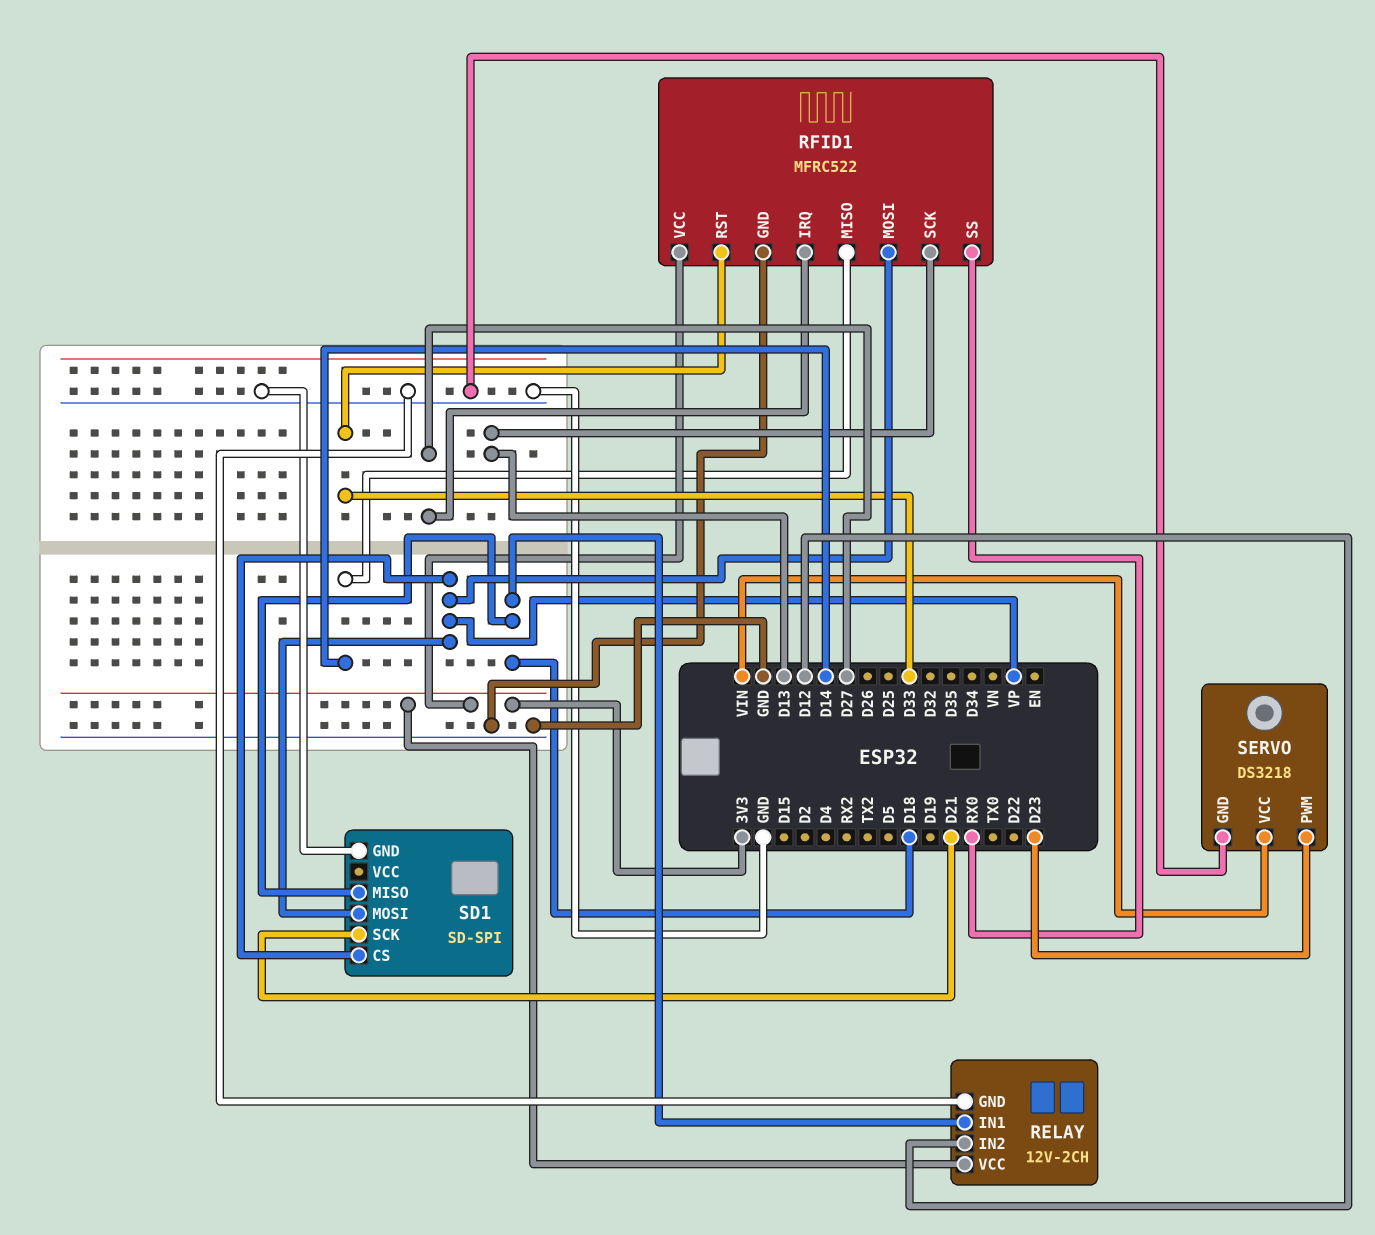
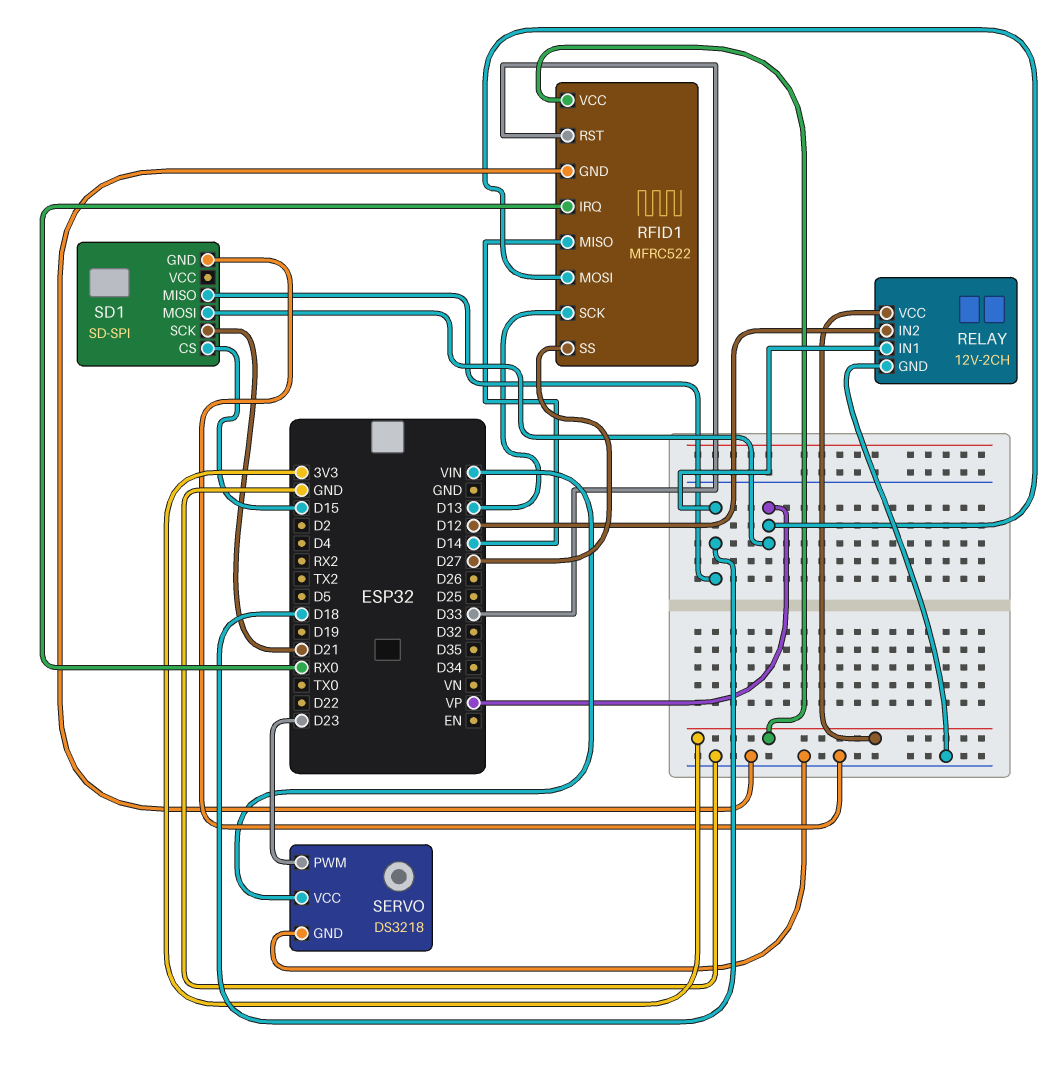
RFID1 pin IRQ: D27 -> RX0
RFID1 pin SS: RX0 -> D27
SD1 pin CS: VP -> D15

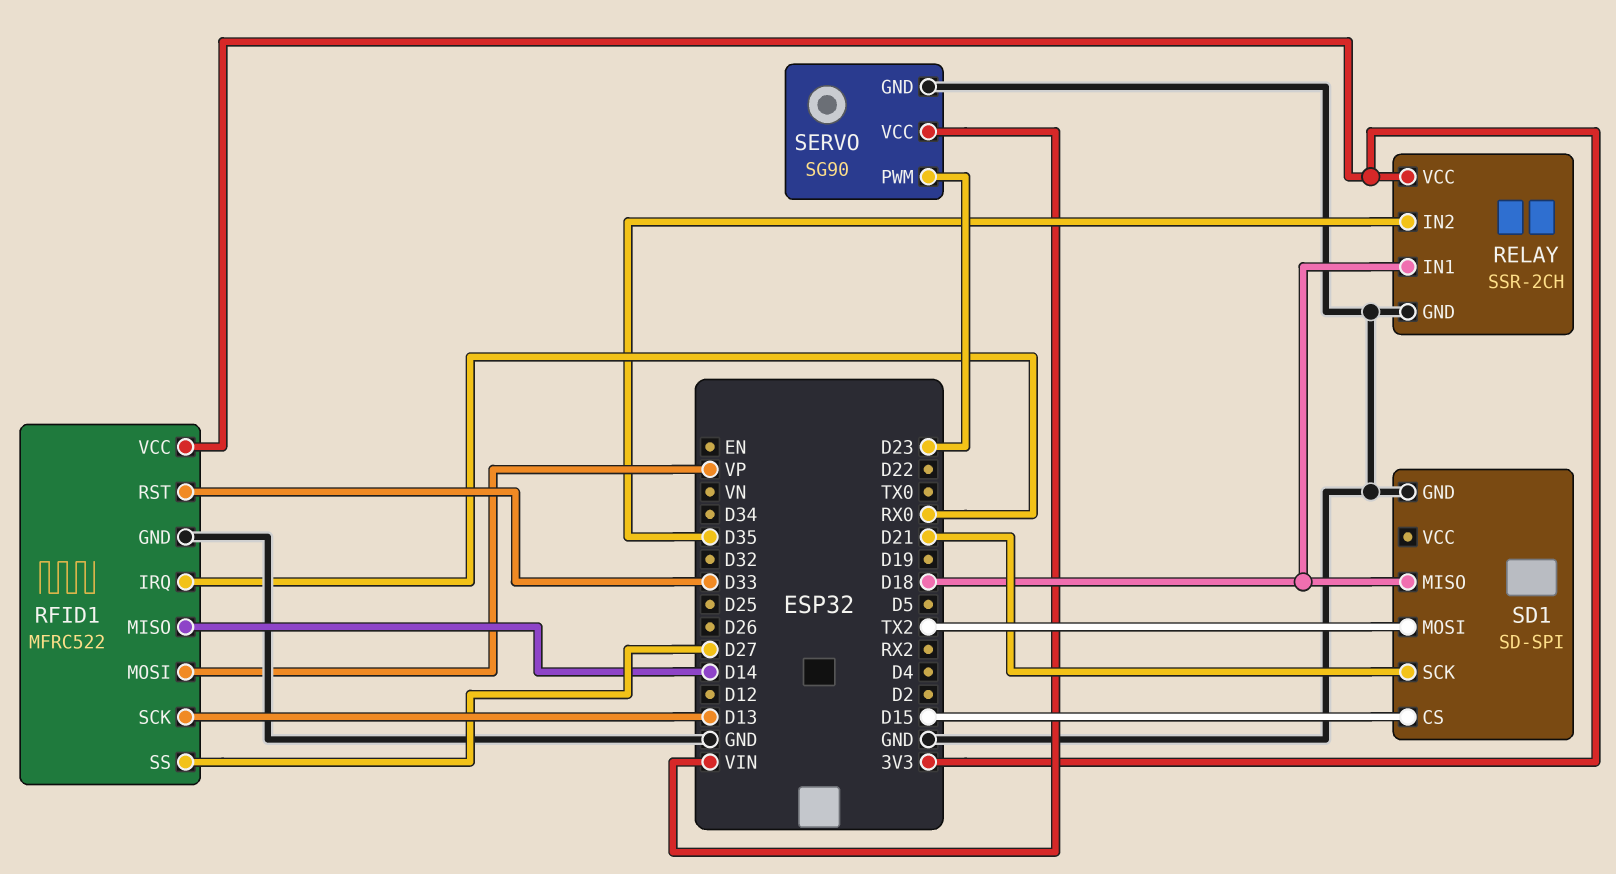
RELAY: 12V-2CH -> SSR-2CH
RELAY pin IN2: D12 -> D35
SD1 pin MOSI: VP -> TX2
SERVO: DS3218 -> SG90

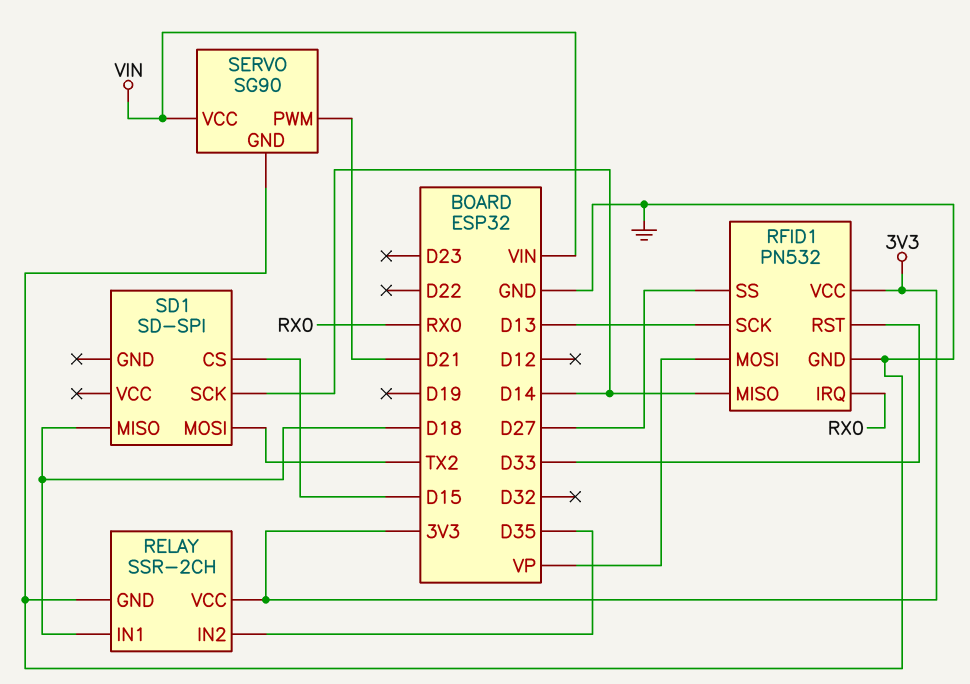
RFID1: MFRC522 -> PN532
SD1 pin GND: GND -> none
SD1 pin SCK: D21 -> D14
SERVO pin PWM: D23 -> D21

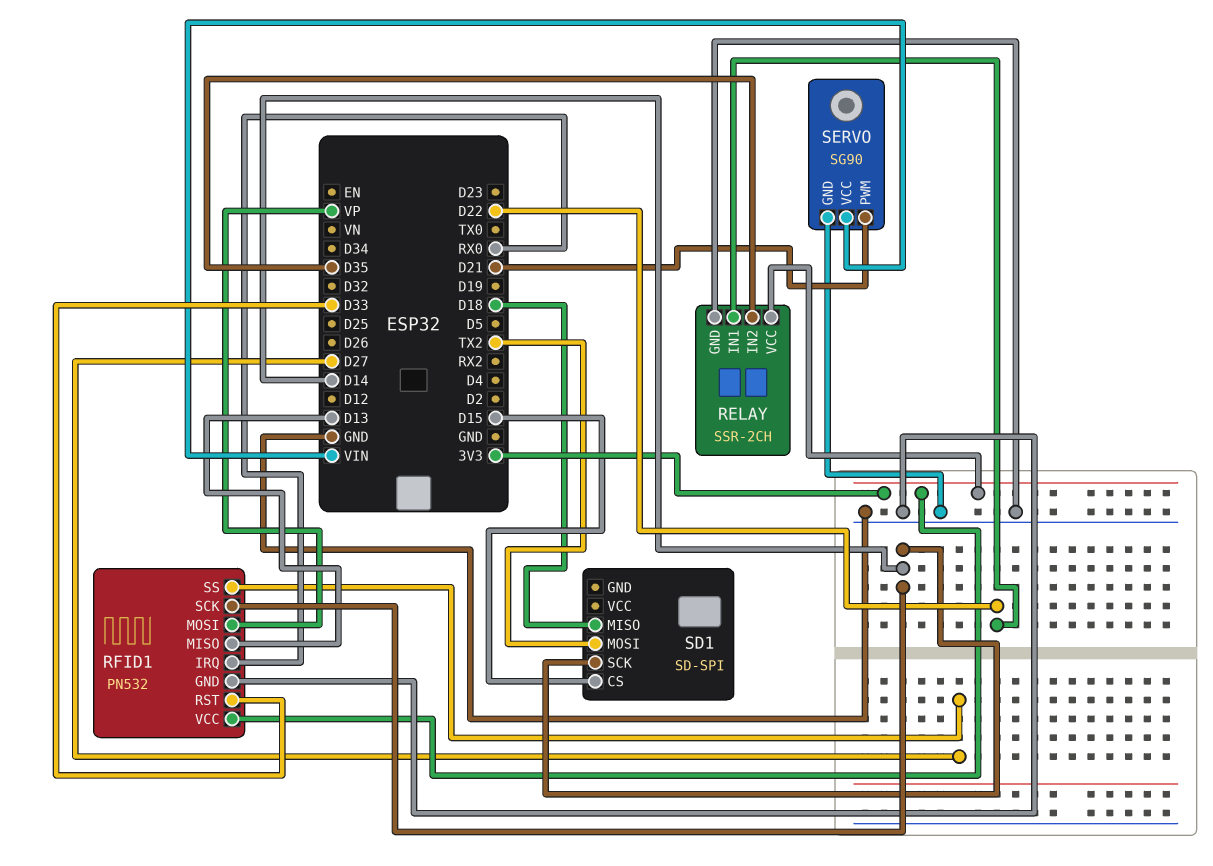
RELAY pin IN1: D18 -> D22
RFID1 pin MISO: D14 -> D13
RFID1 pin SCK: D13 -> D14

